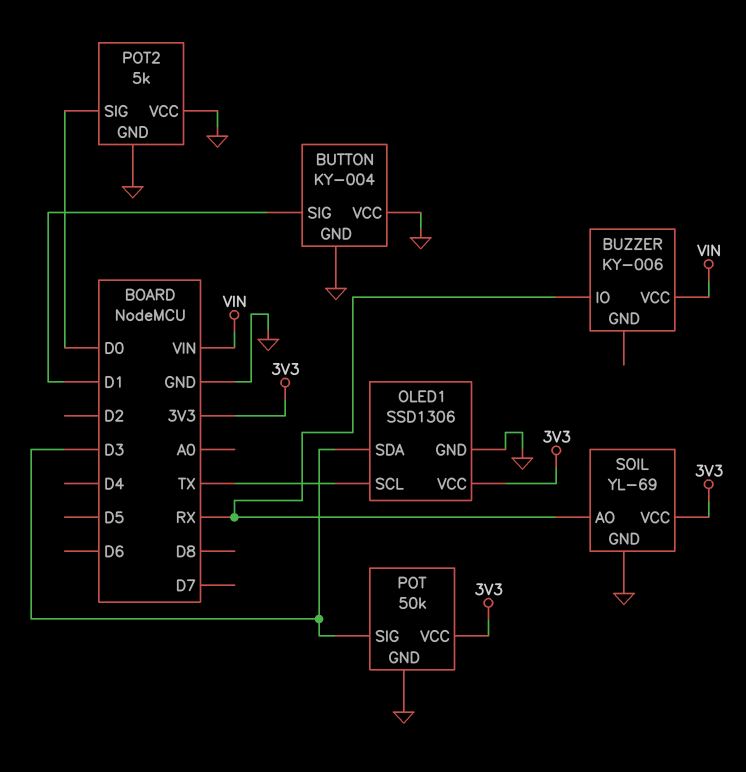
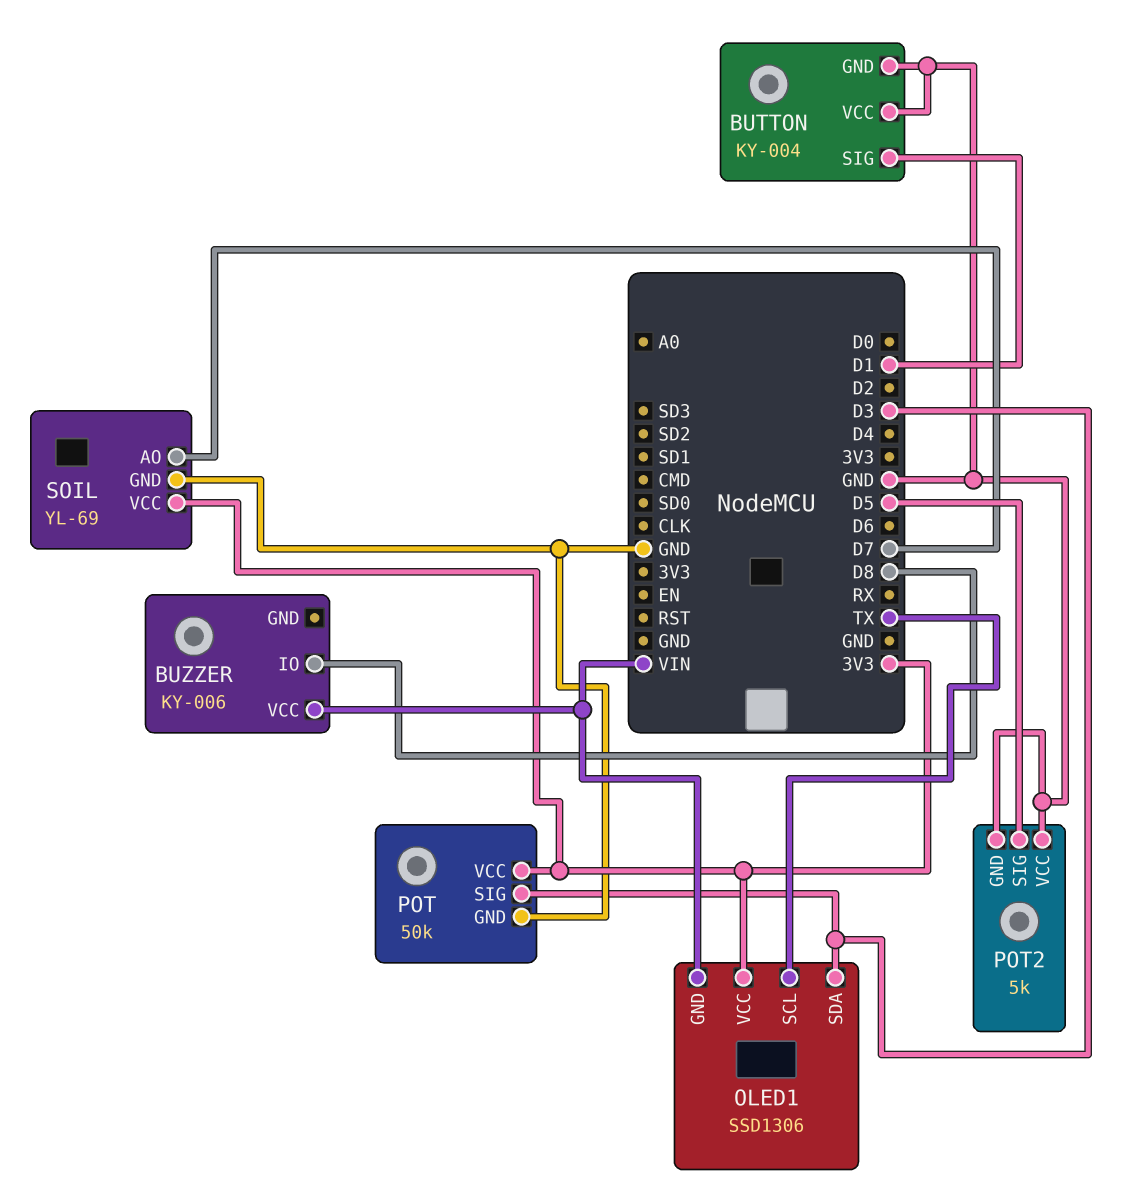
BUZZER pin IO: RX -> D8
OLED1 pin GND: GND -> VIN
POT2 pin SIG: D0 -> D5
SOIL pin AO: RX -> D7

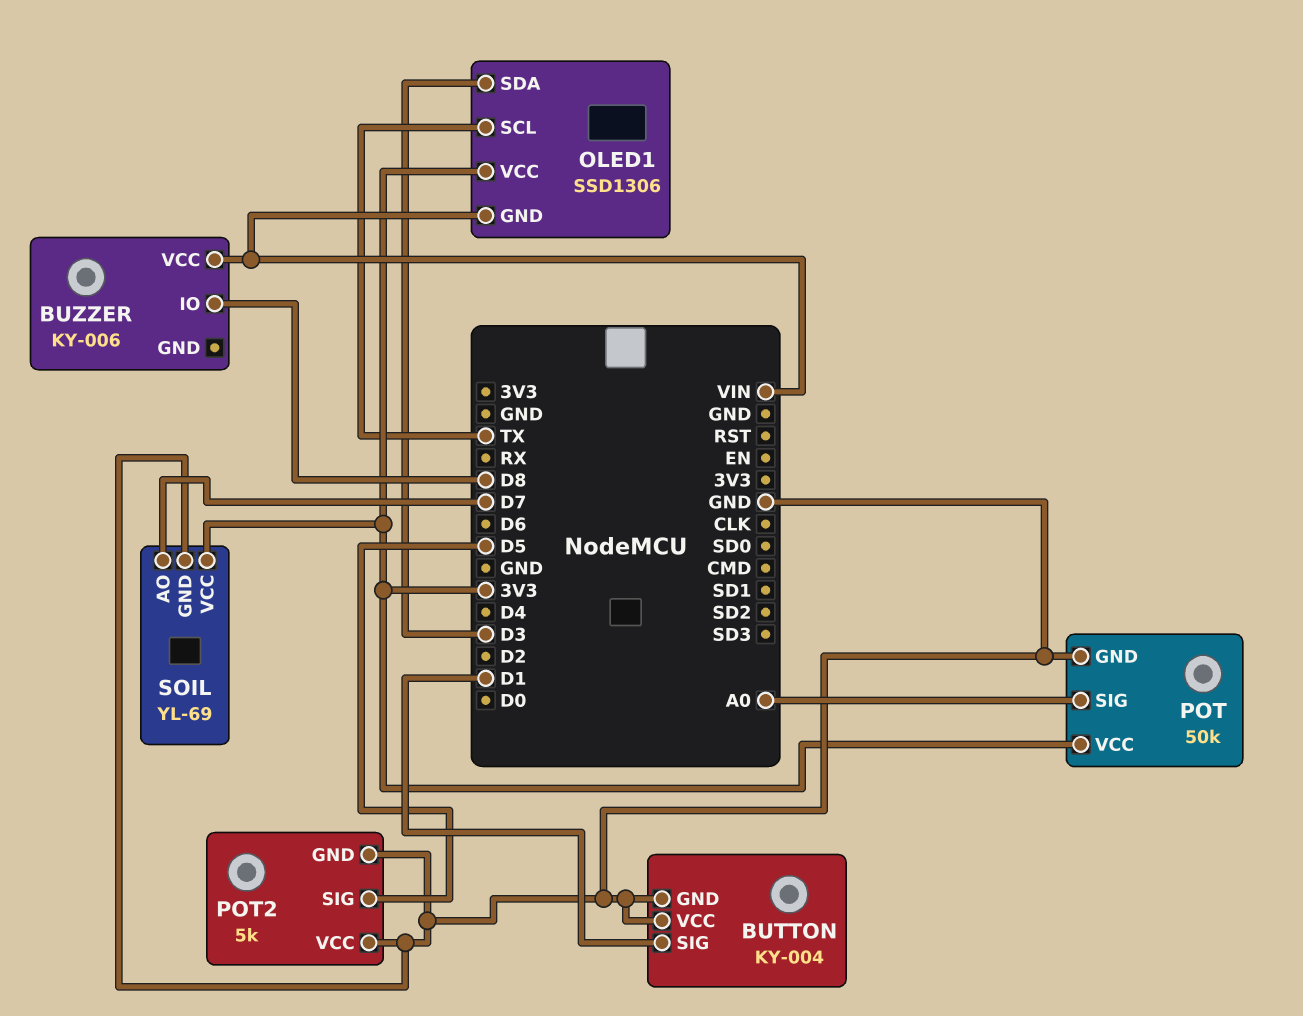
POT pin SIG: D3 -> A0

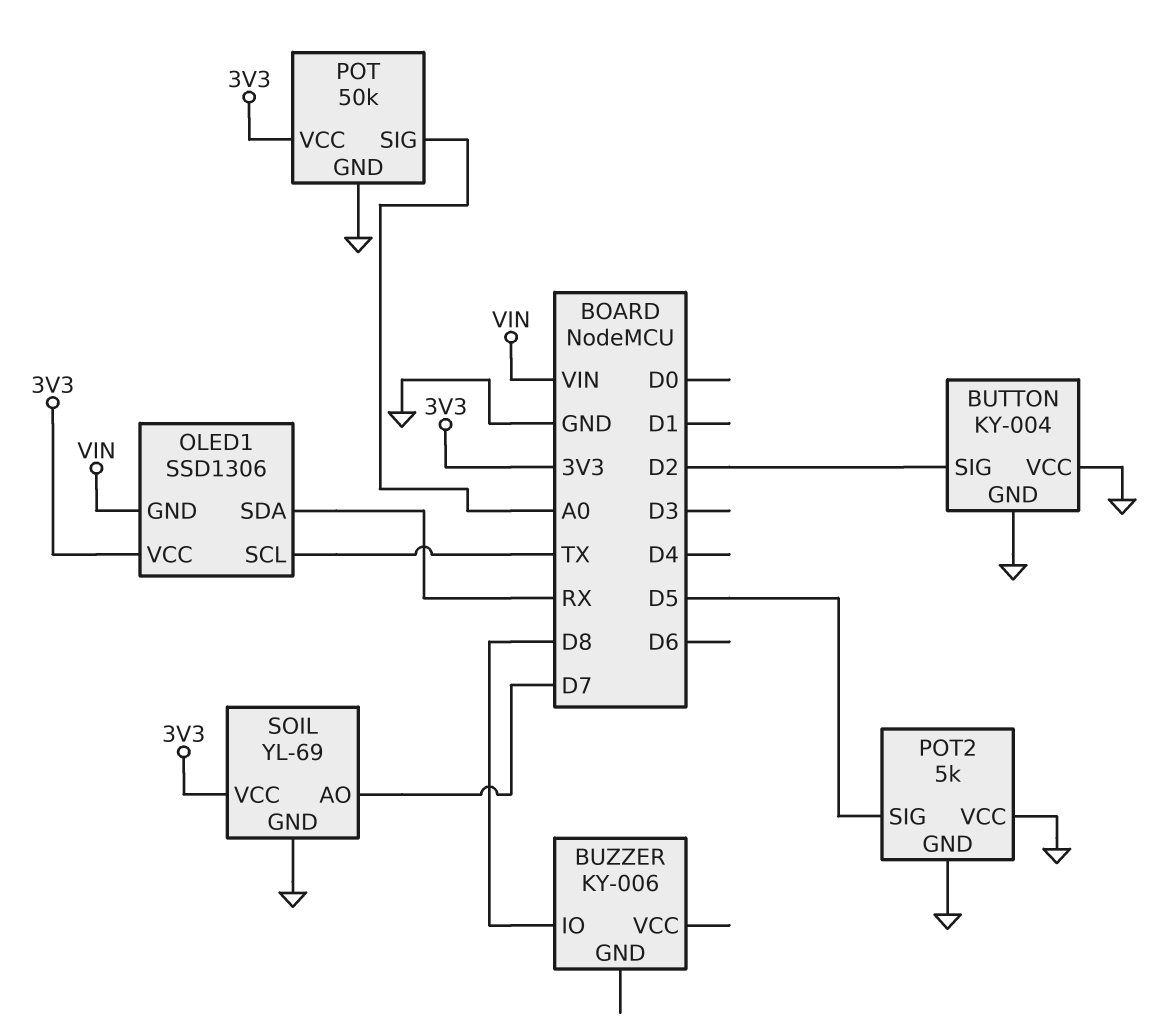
BUTTON pin SIG: D1 -> D2
BUZZER pin VCC: VIN -> none
OLED1 pin SDA: D3 -> RX

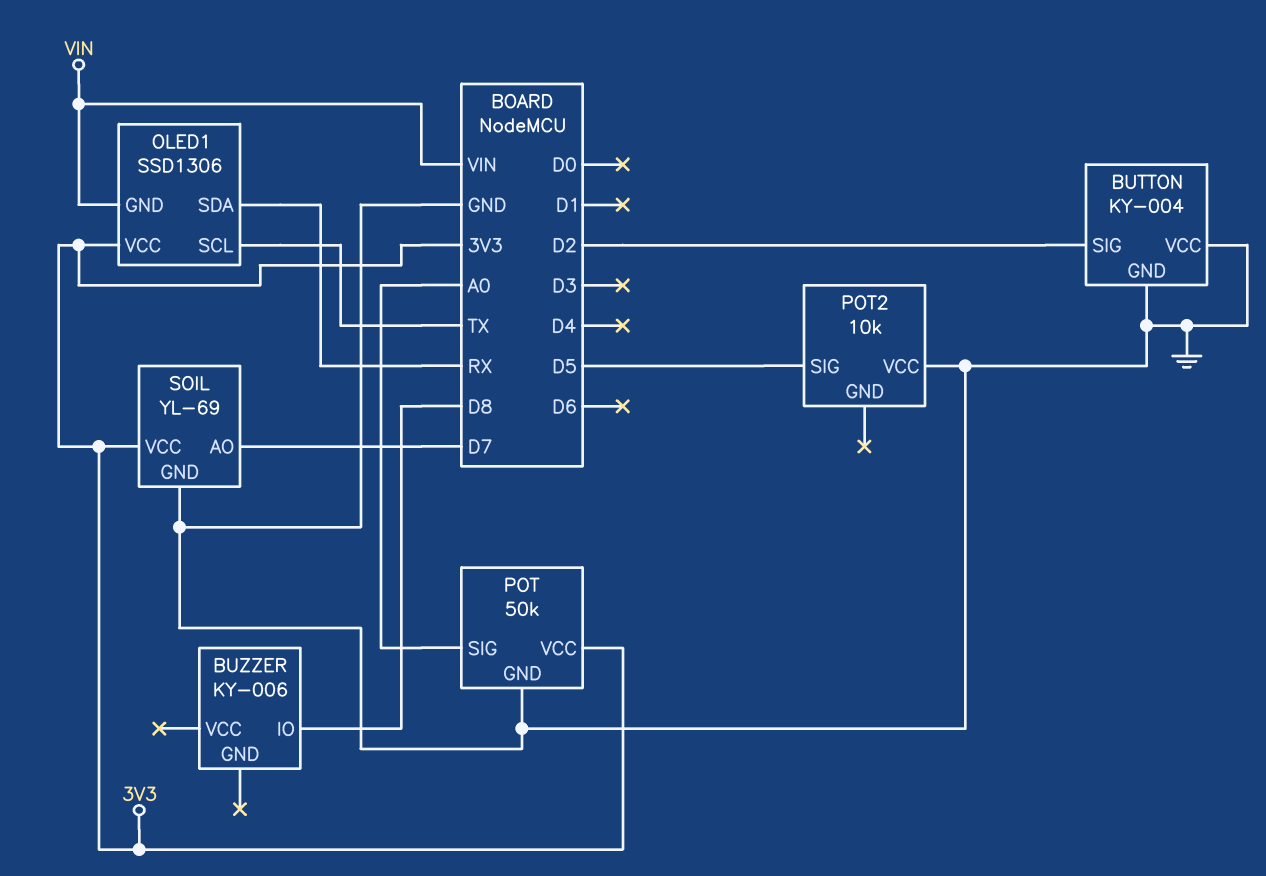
POT2: 5k -> 10k
POT2 pin GND: GND -> none

